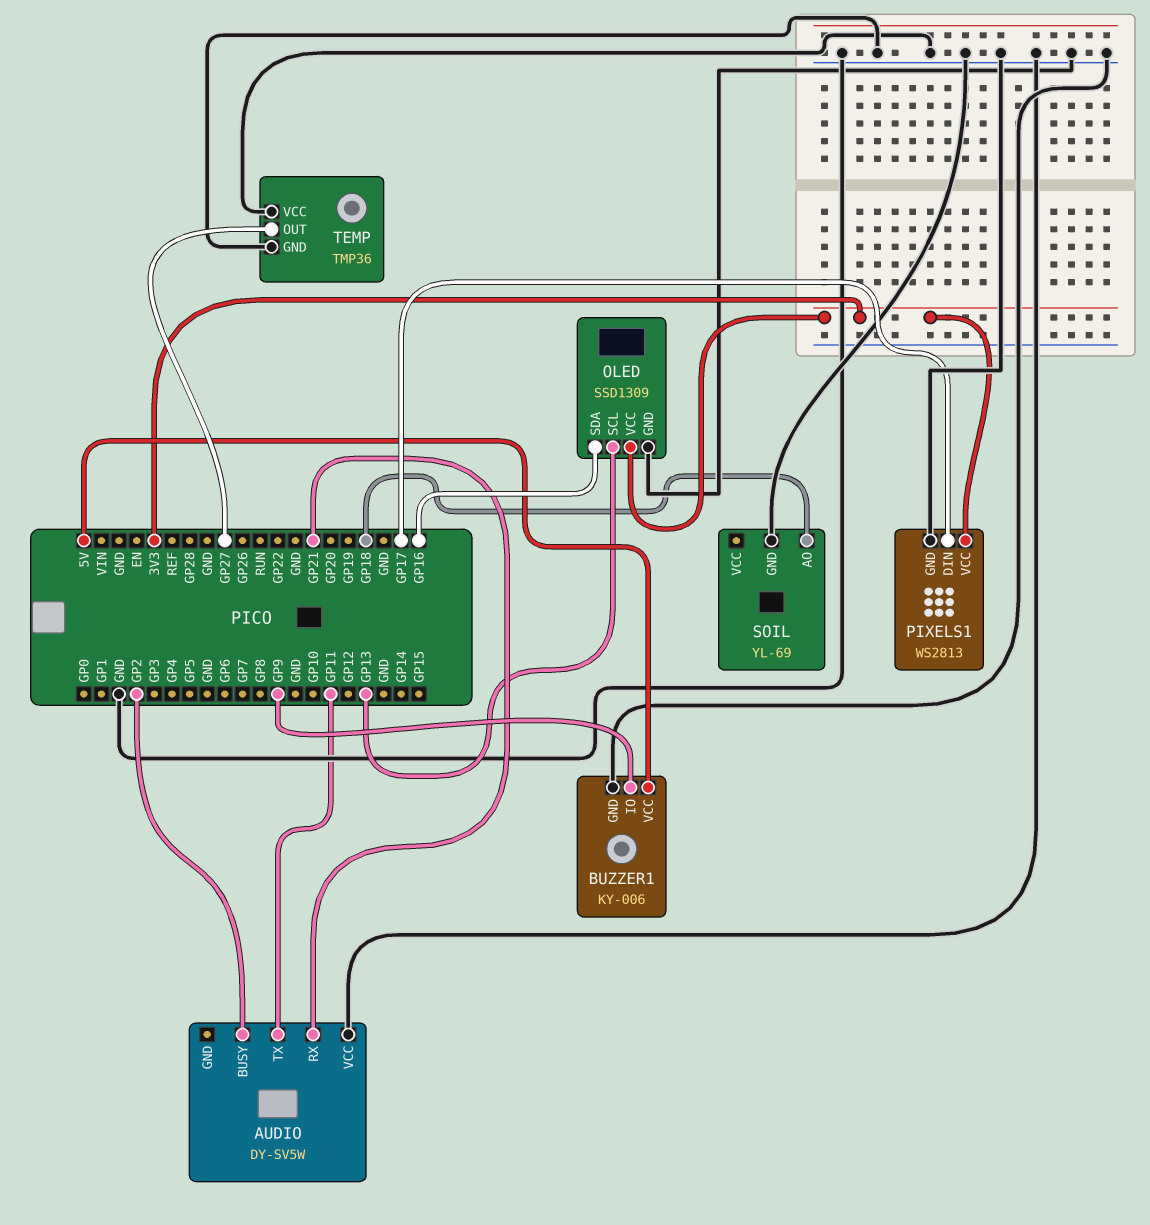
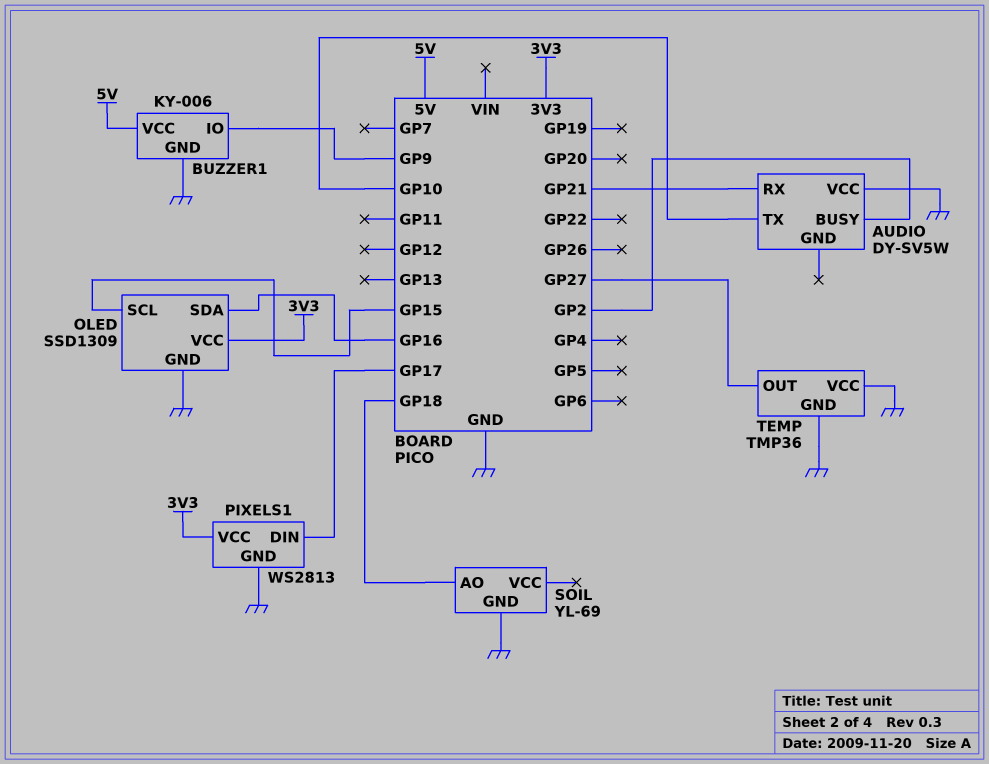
AUDIO pin TX: GP11 -> GP10
OLED pin SCL: GP13 -> GP15

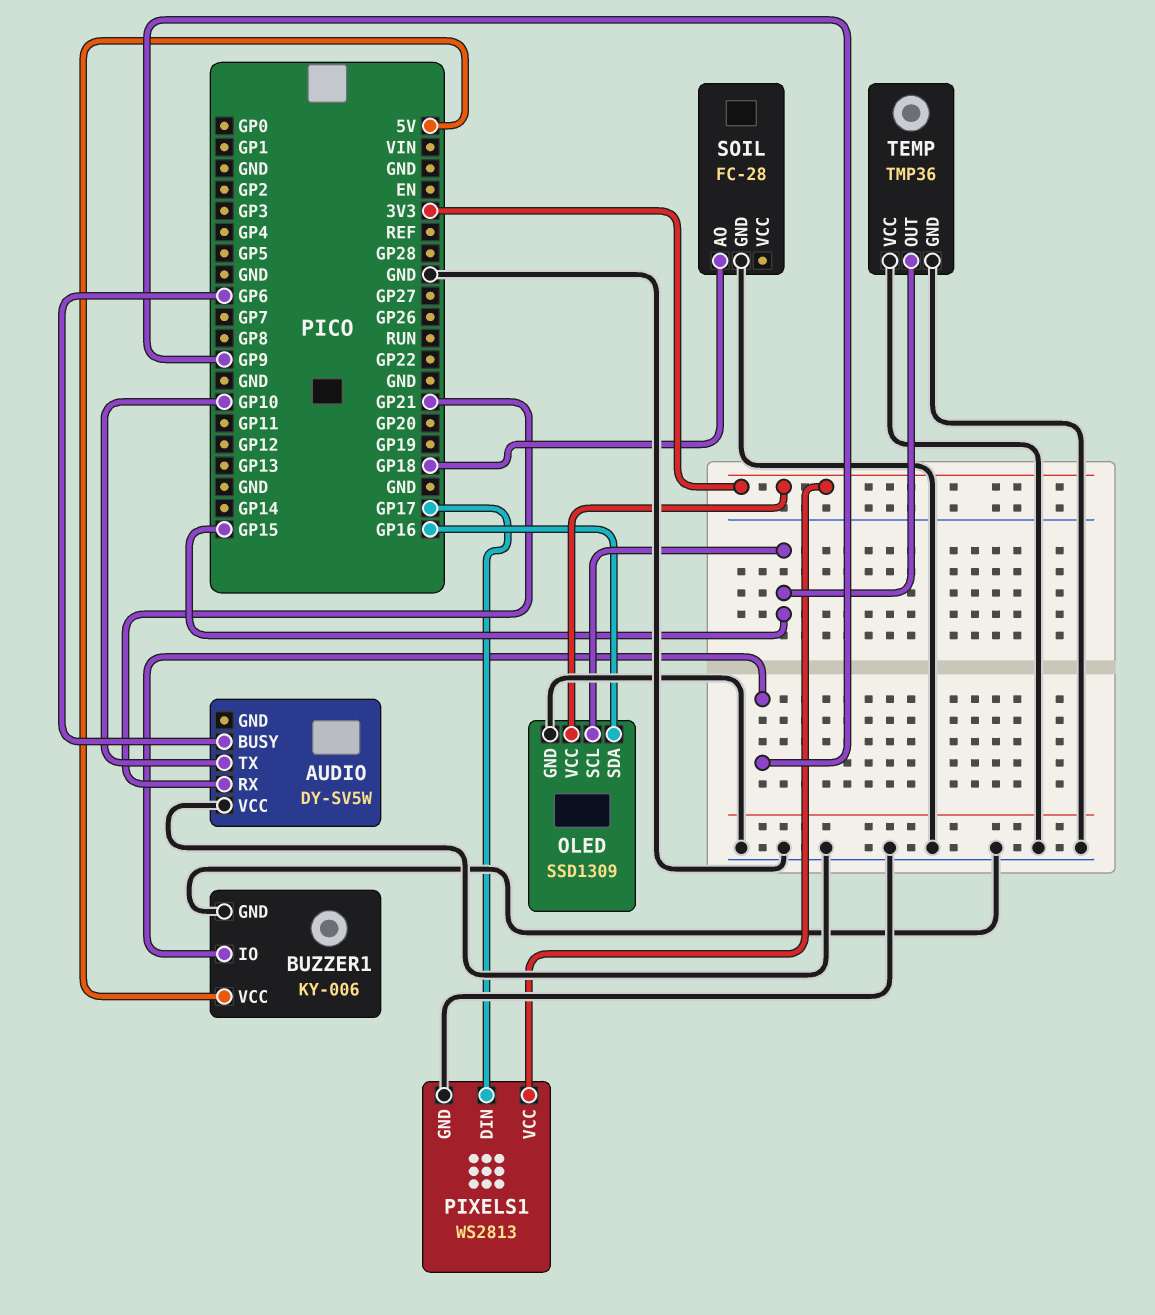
AUDIO pin BUSY: GP2 -> GP6
SOIL: YL-69 -> FC-28
TEMP pin OUT: GP27 -> GP15

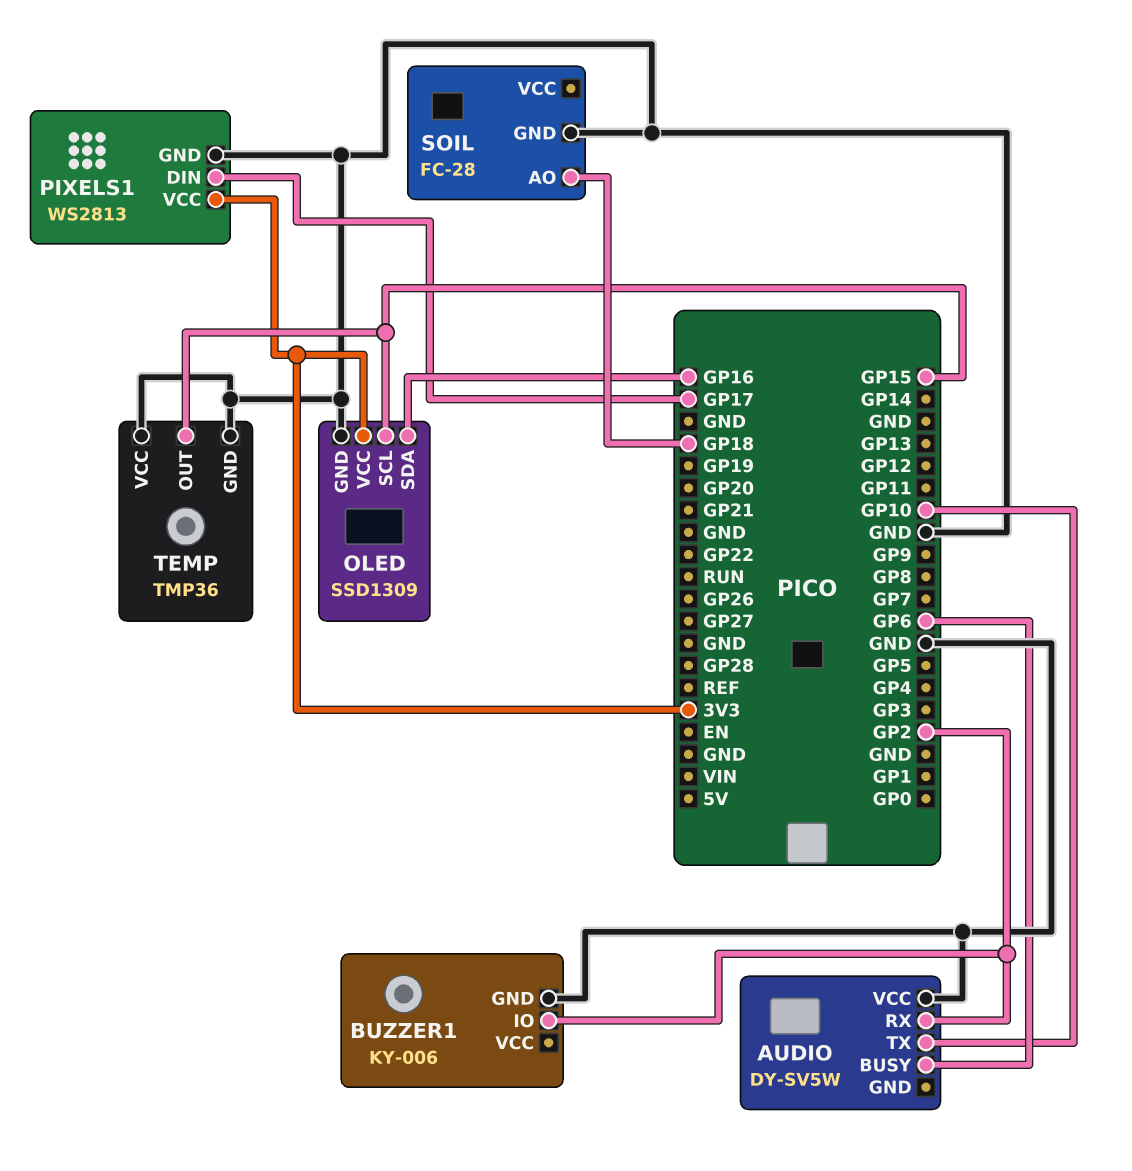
AUDIO pin RX: GP21 -> GP2
BUZZER1 pin IO: GP9 -> GP2
BUZZER1 pin VCC: 5V -> none

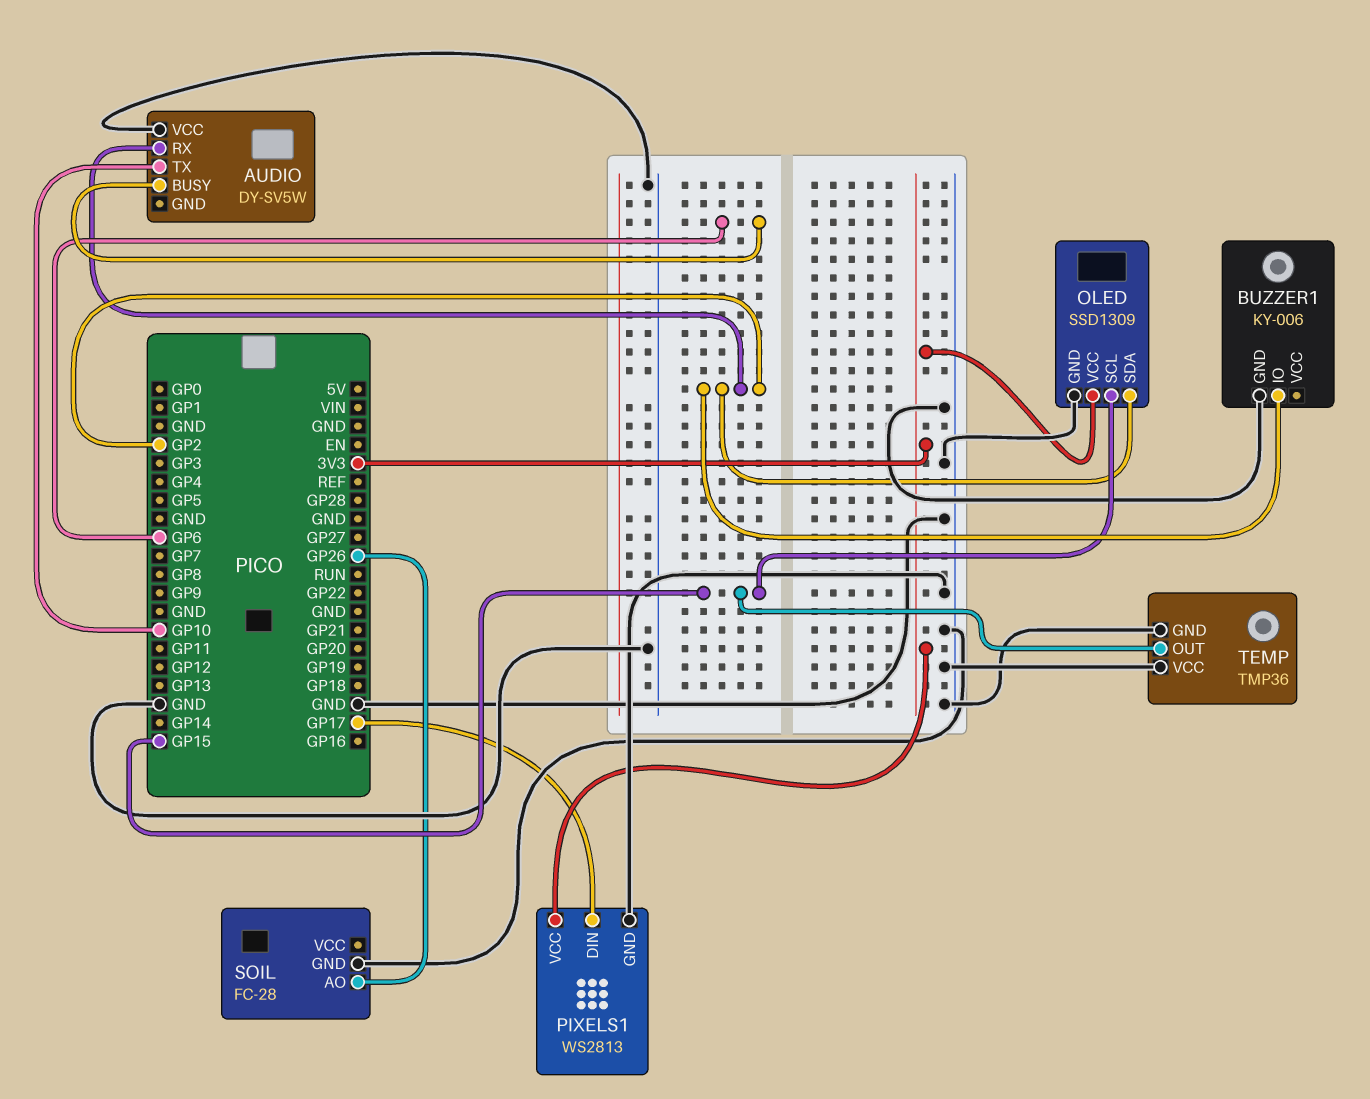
OLED pin SDA: GP16 -> GP2
SOIL pin AO: GP18 -> GP26

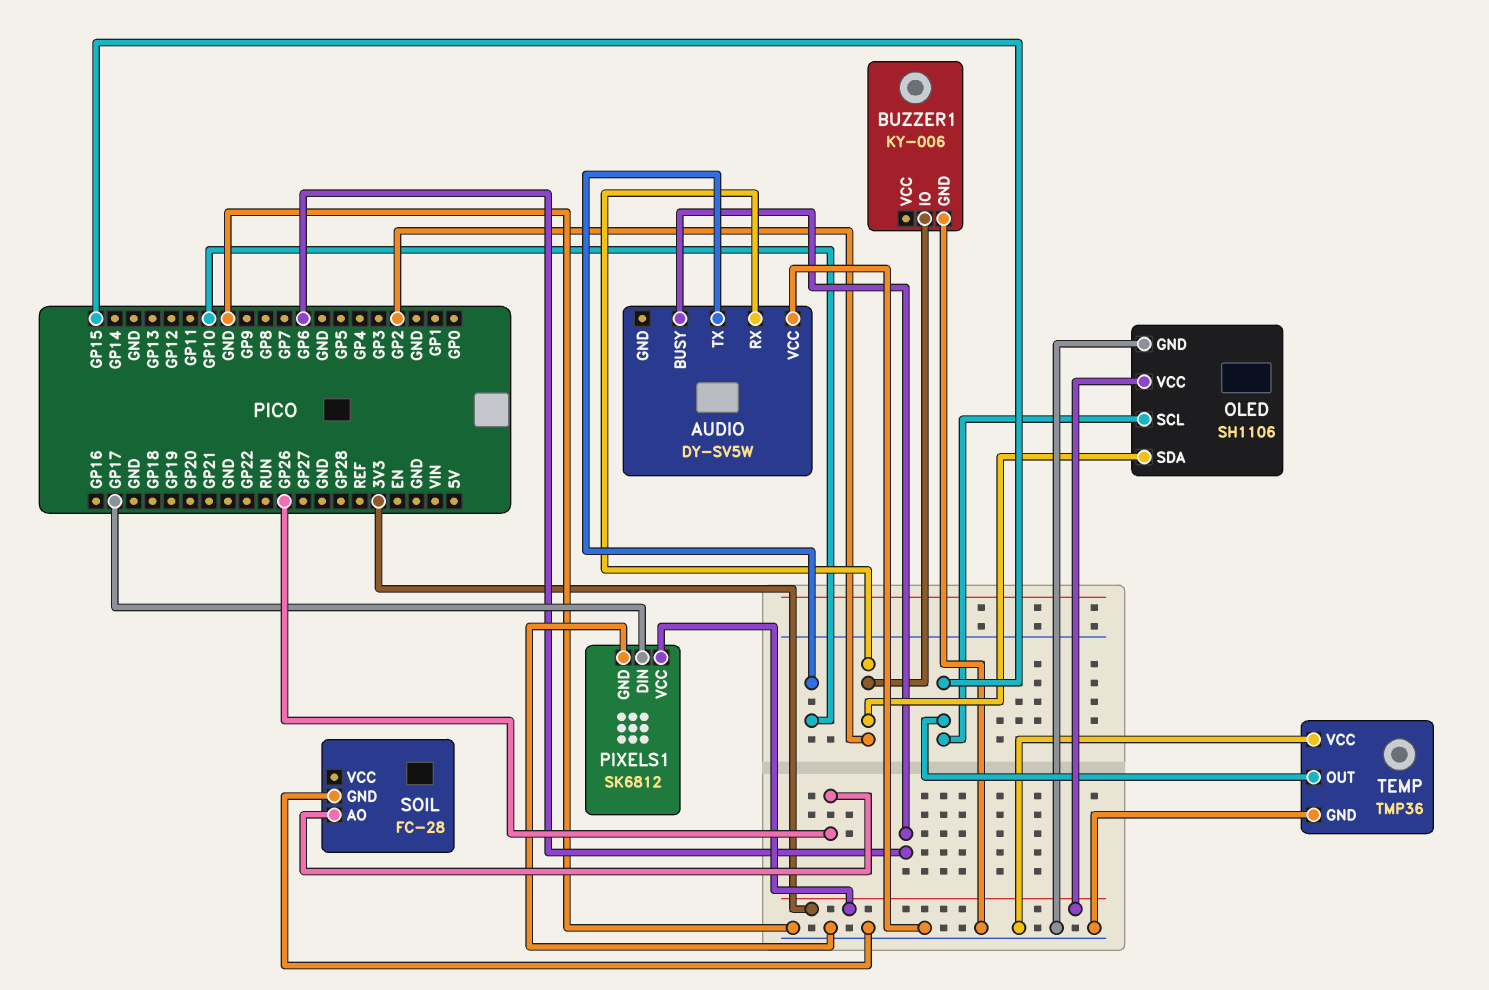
OLED: SSD1309 -> SH1106
PIXELS1: WS2813 -> SK6812

